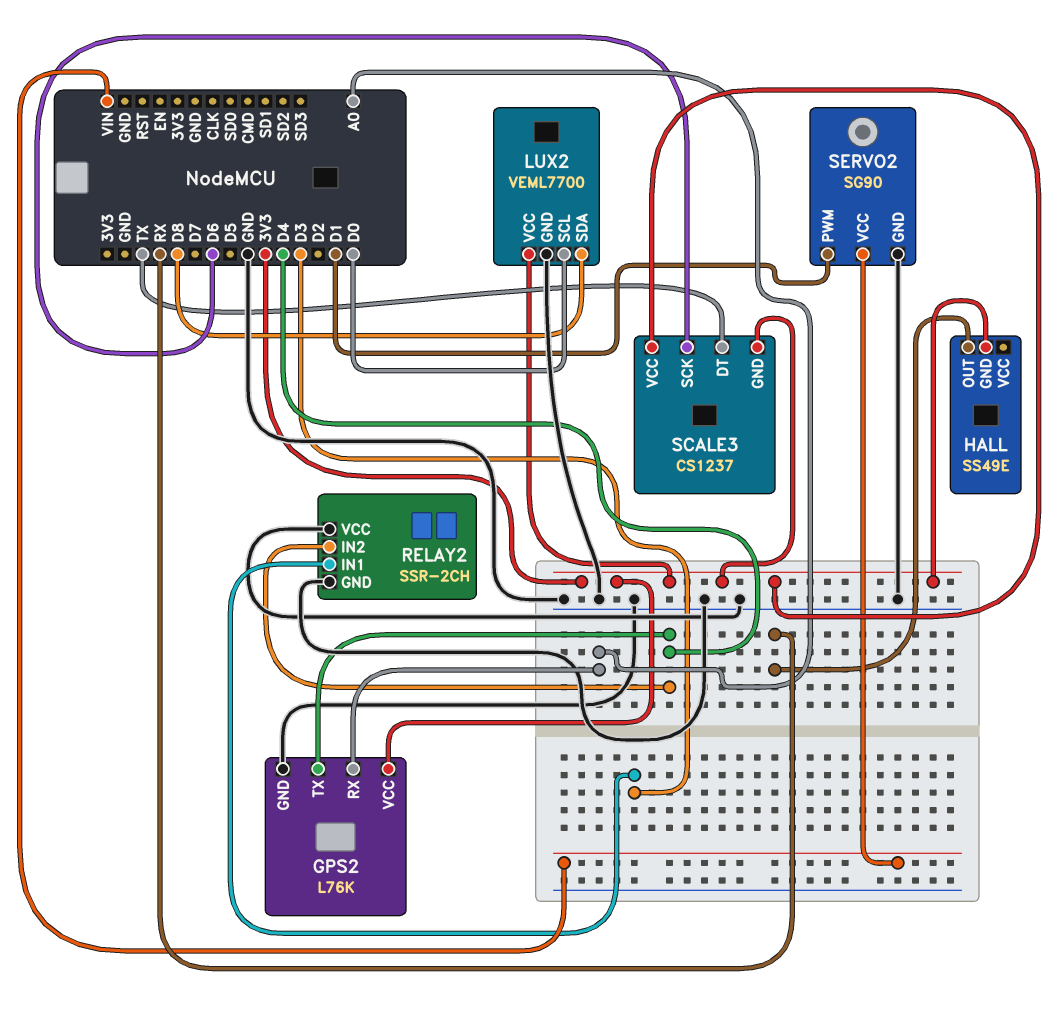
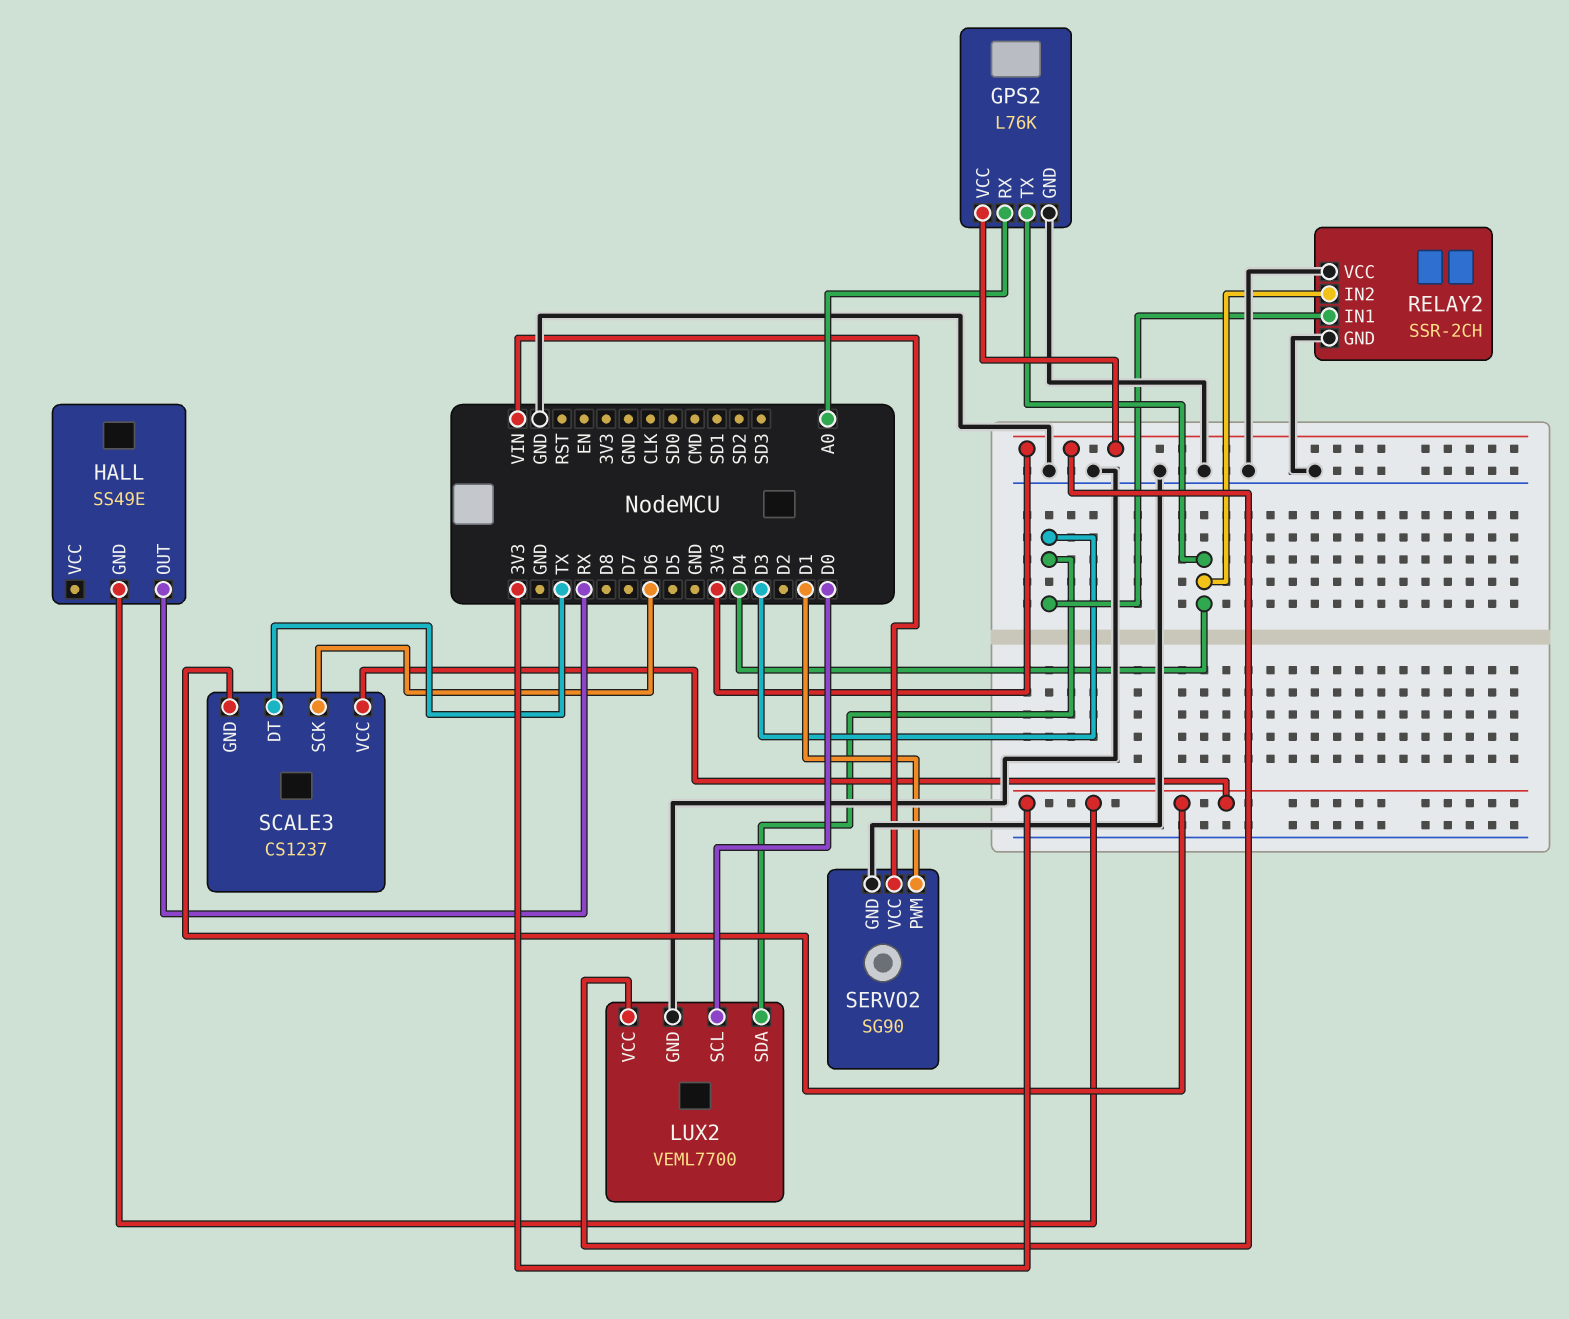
LUX2 pin SDA: D8 -> D3

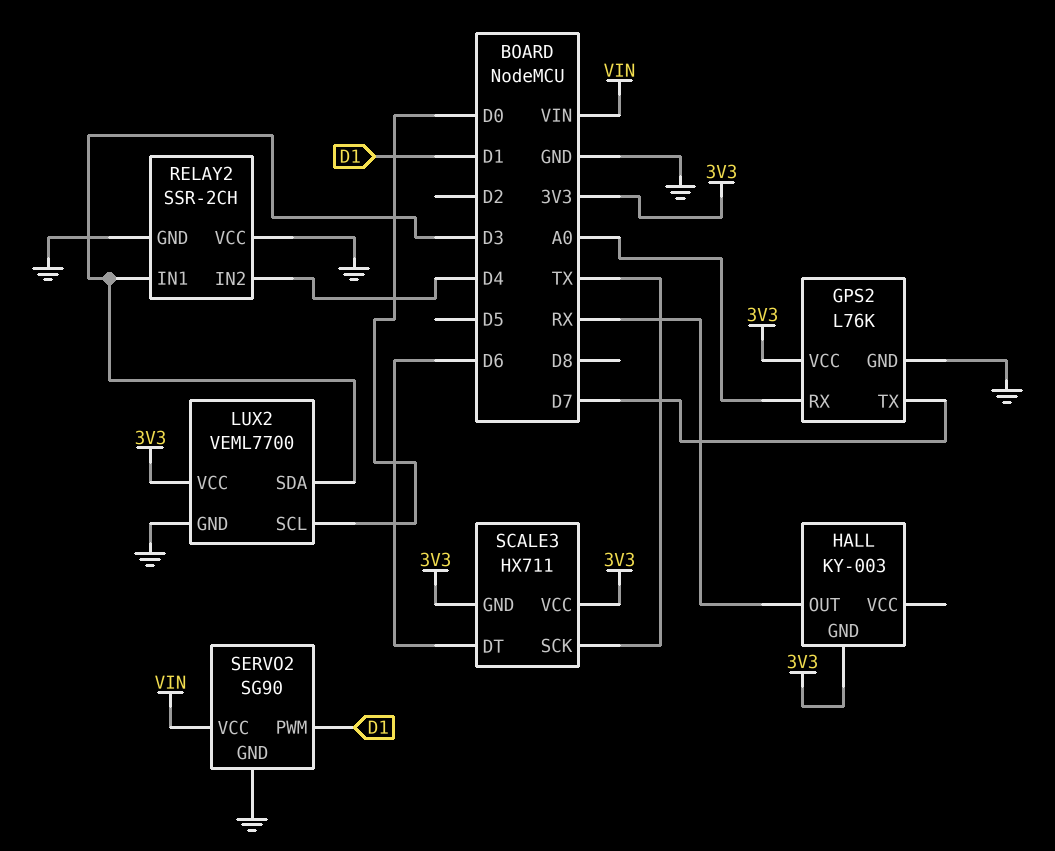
GPS2 pin TX: D4 -> D7
HALL: SS49E -> KY-003
SCALE3: CS1237 -> HX711
SCALE3 pin DT: TX -> D6
SCALE3 pin SCK: D6 -> TX

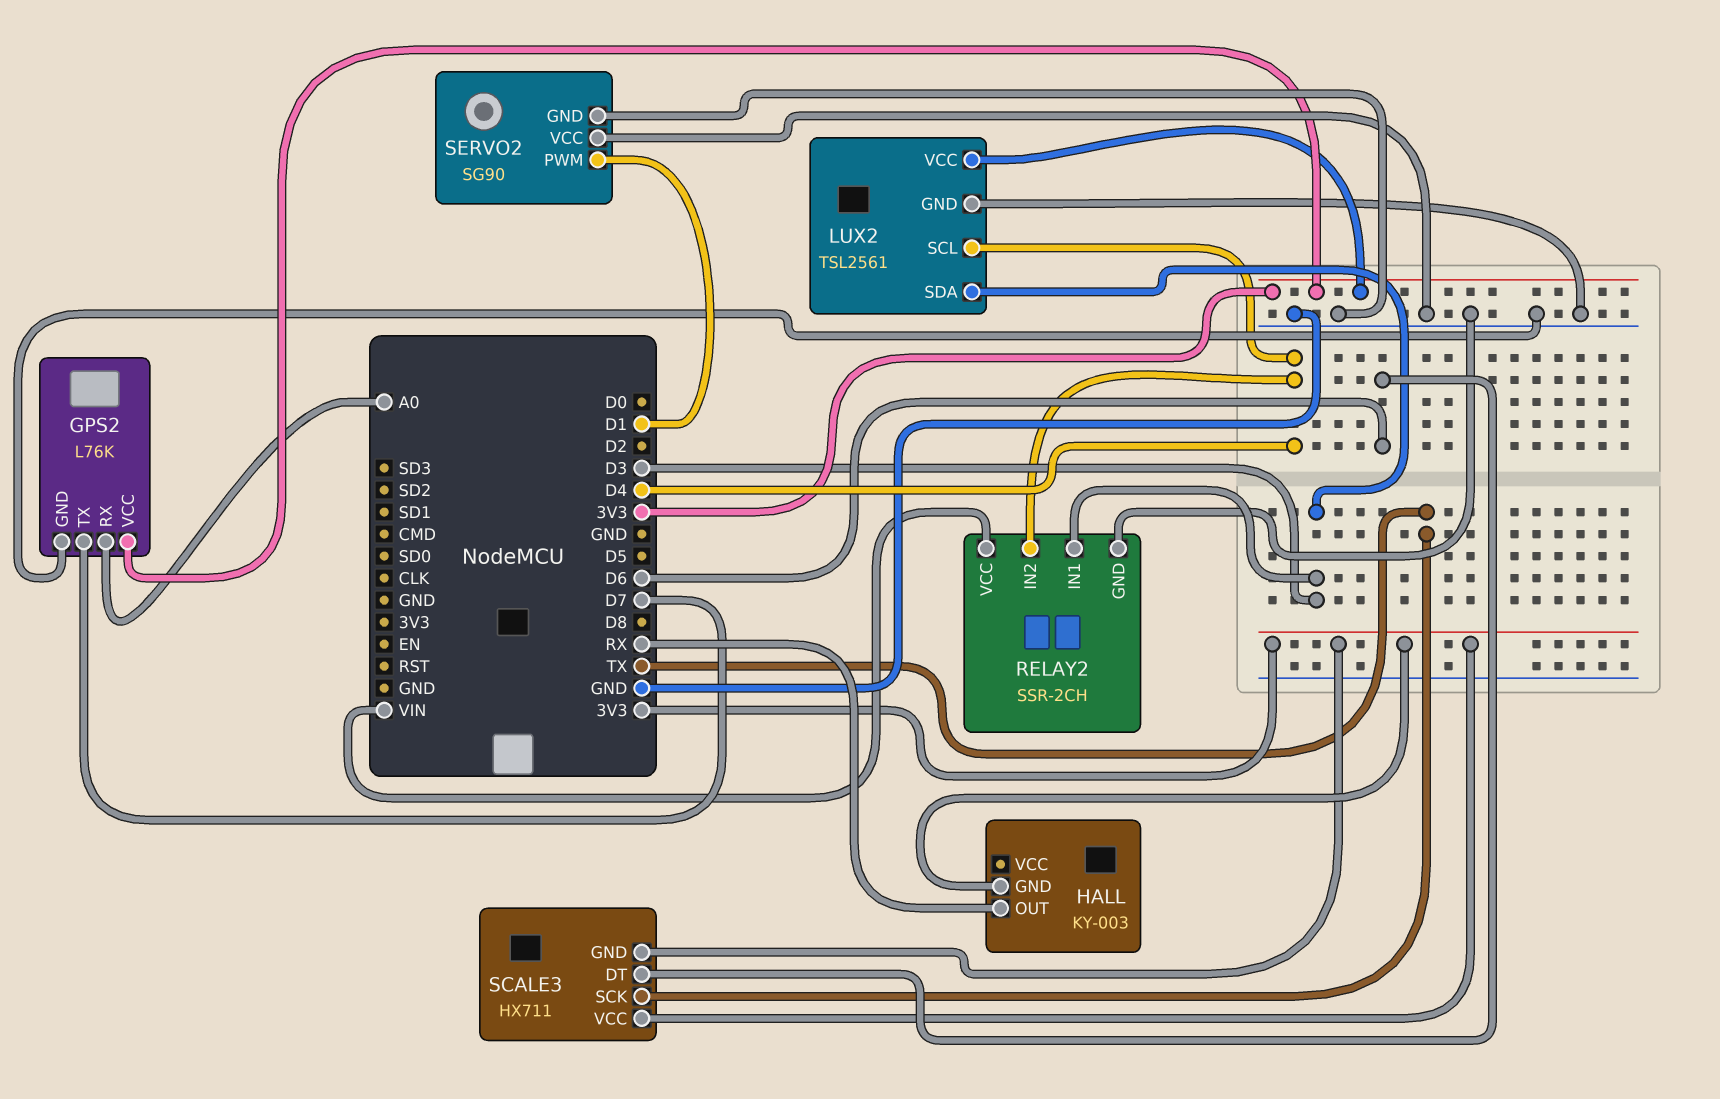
LUX2: VEML7700 -> TSL2561
LUX2 pin SCL: D0 -> D4
RELAY2 pin VCC: GND -> VIN
SERVO2 pin VCC: VIN -> GND

